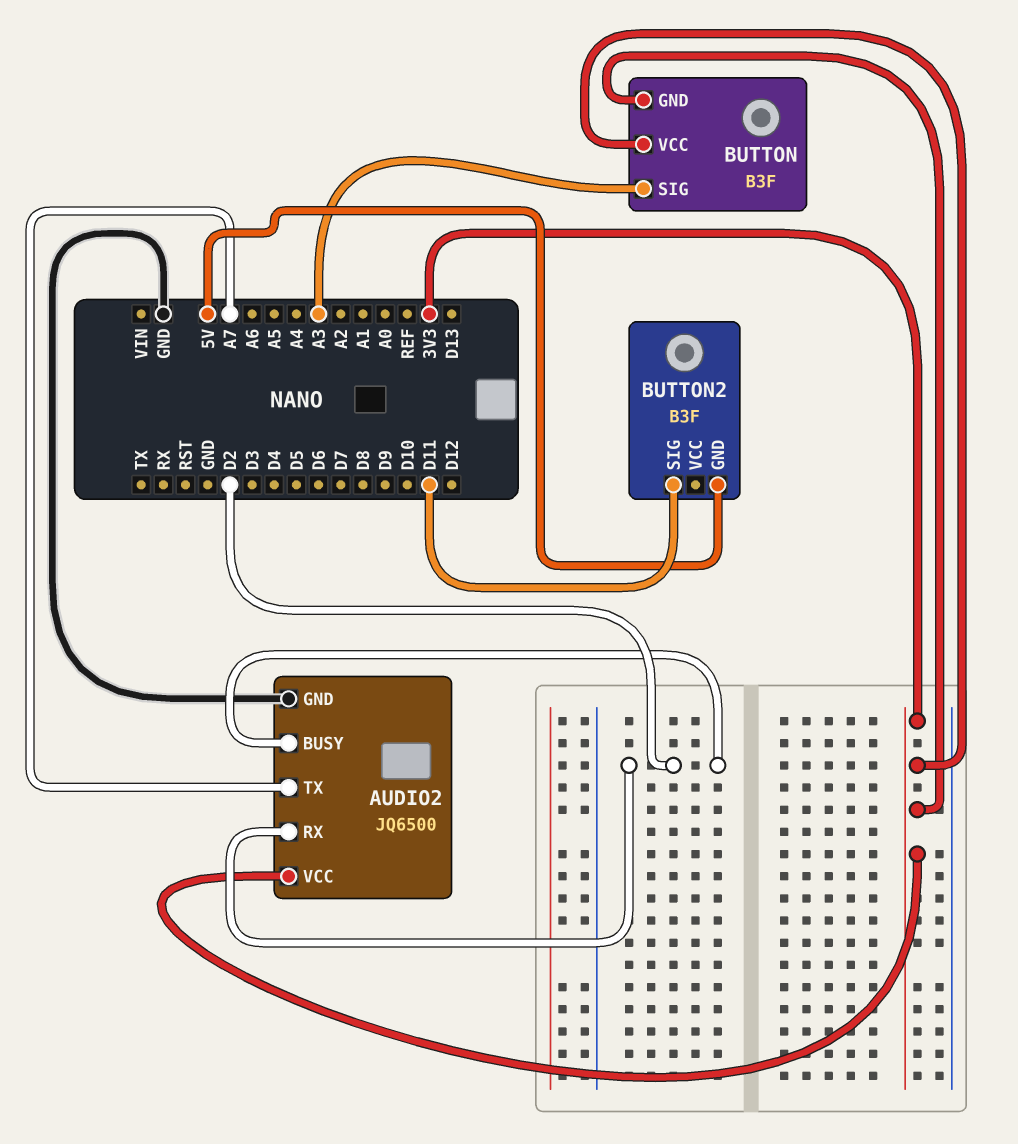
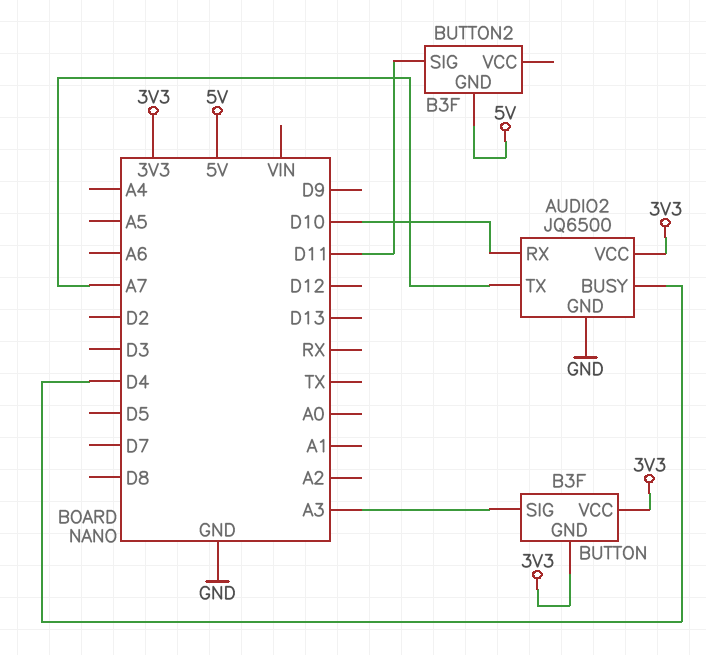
AUDIO2 pin BUSY: D2 -> D4
AUDIO2 pin RX: D2 -> D10

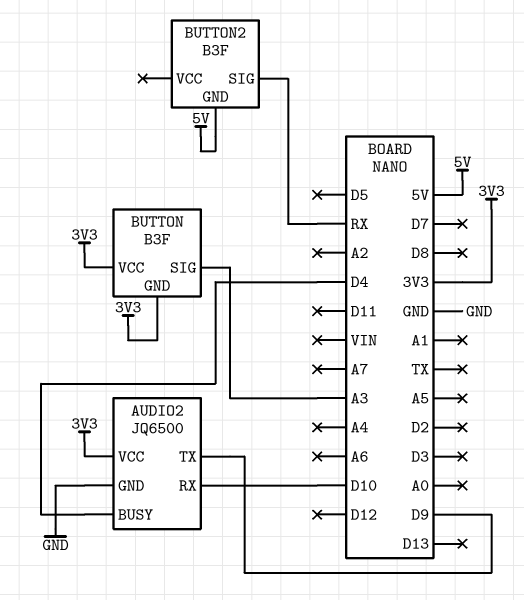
AUDIO2 pin TX: A7 -> D9
BUTTON2 pin SIG: D11 -> RX

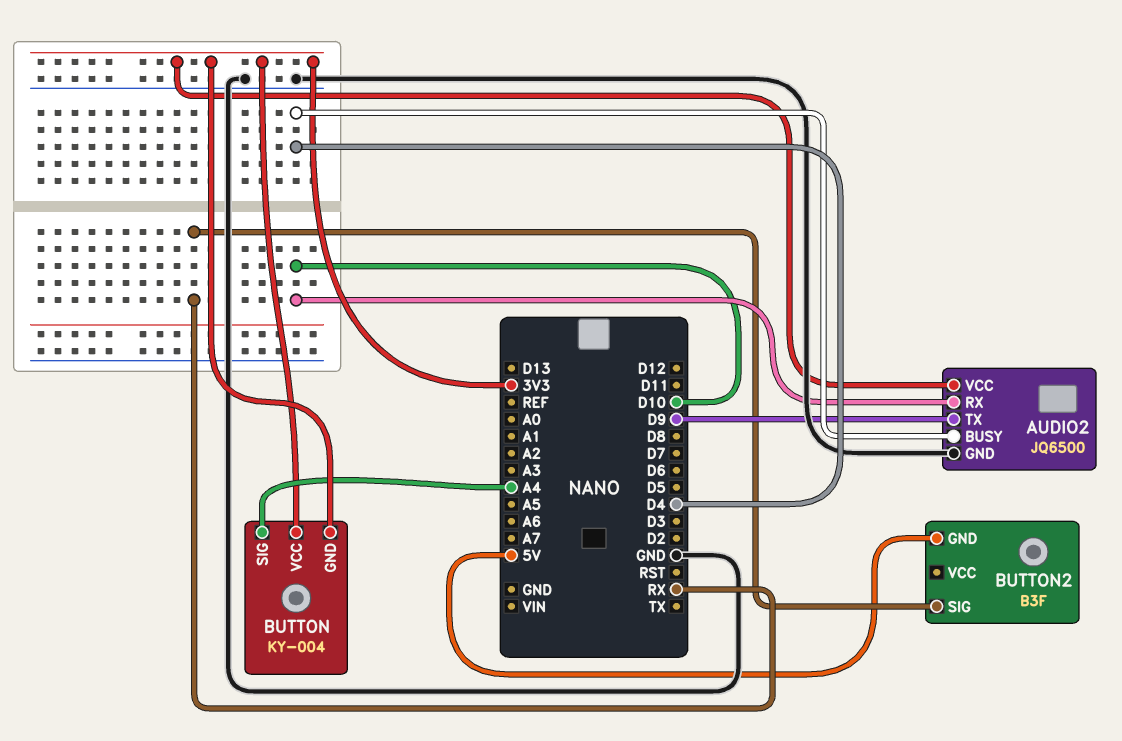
BUTTON: B3F -> KY-004
BUTTON pin SIG: A3 -> A4

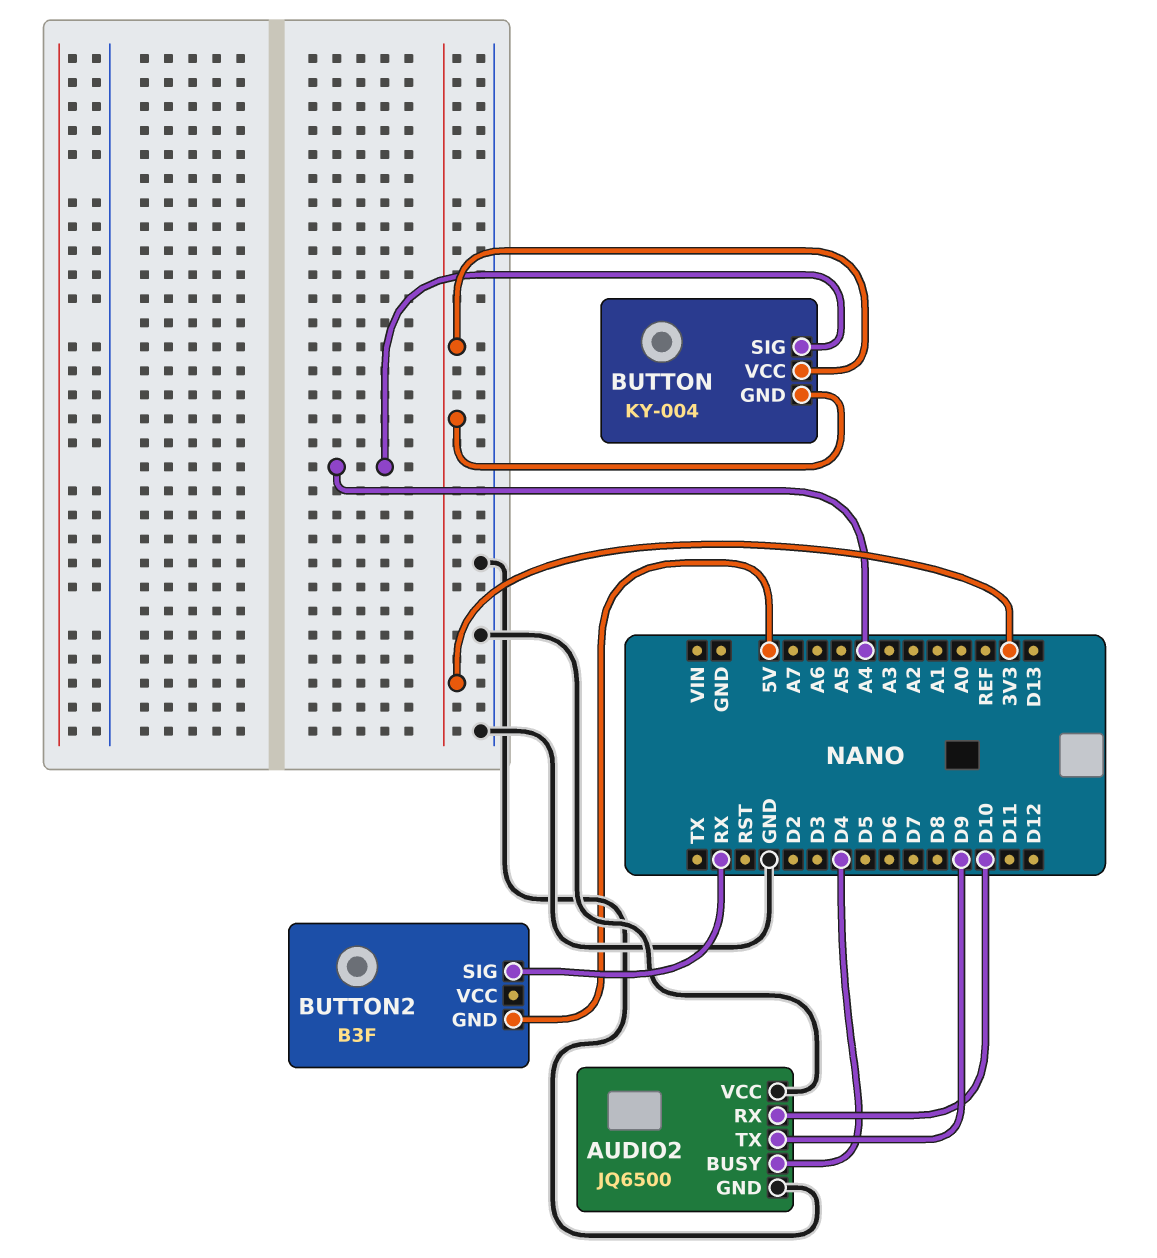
AUDIO2 pin VCC: 3V3 -> GND

